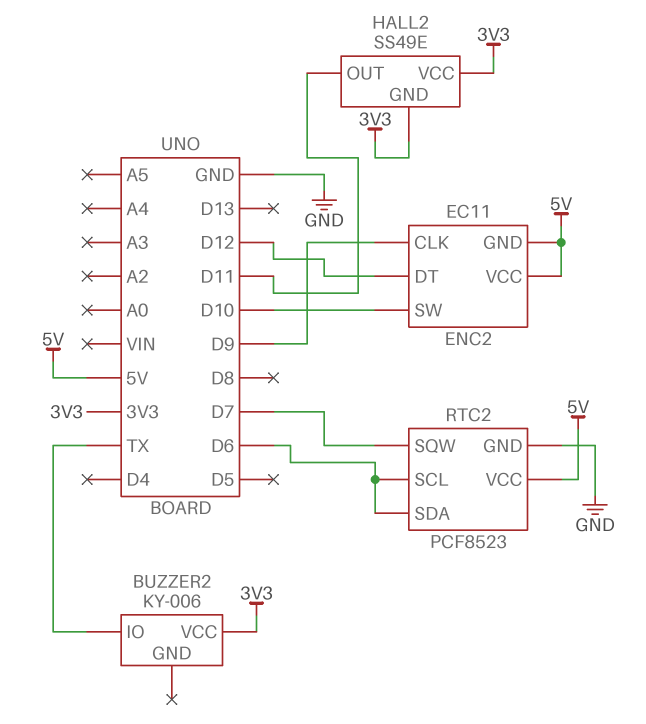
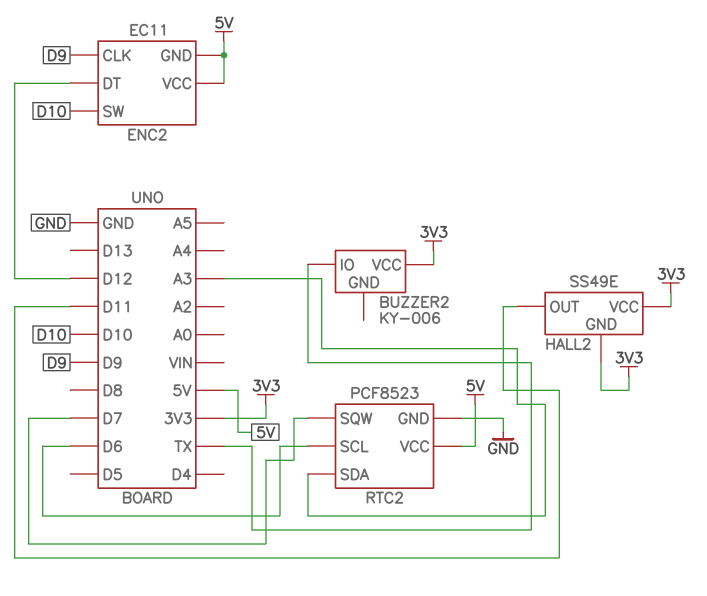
RTC2 pin SDA: D6 -> A3

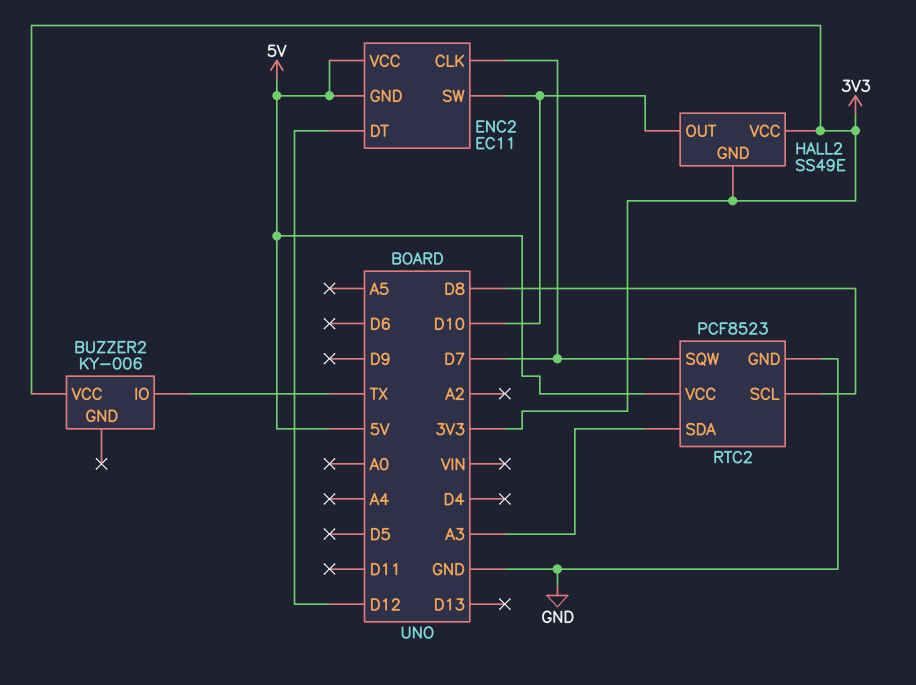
ENC2 pin CLK: D9 -> D7
HALL2 pin OUT: D11 -> D10
RTC2 pin SCL: D6 -> D8

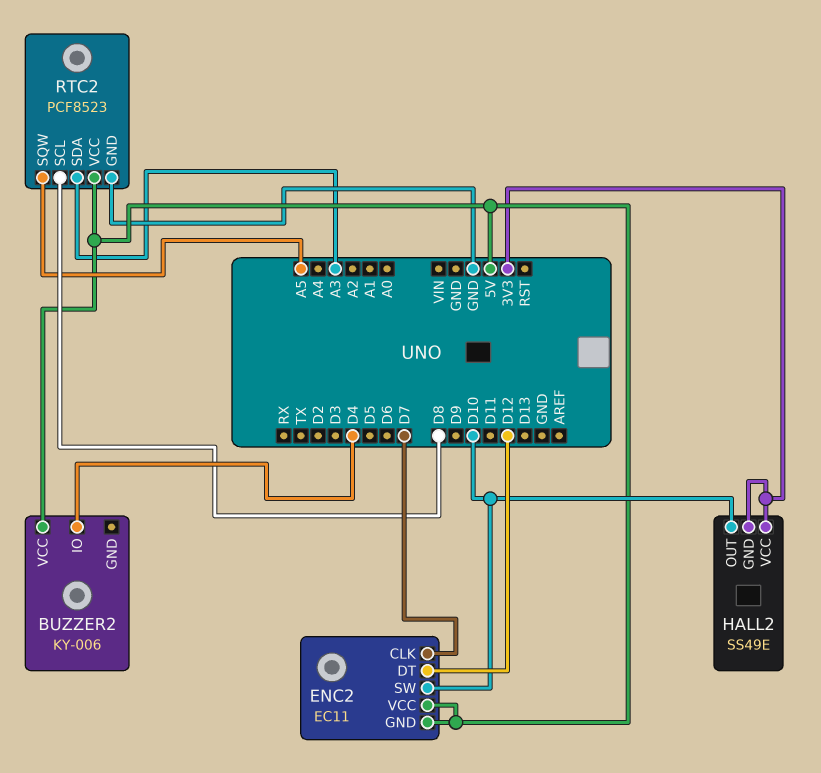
BUZZER2 pin IO: TX -> D4
BUZZER2 pin VCC: 3V3 -> 5V
RTC2 pin SQW: D7 -> A5

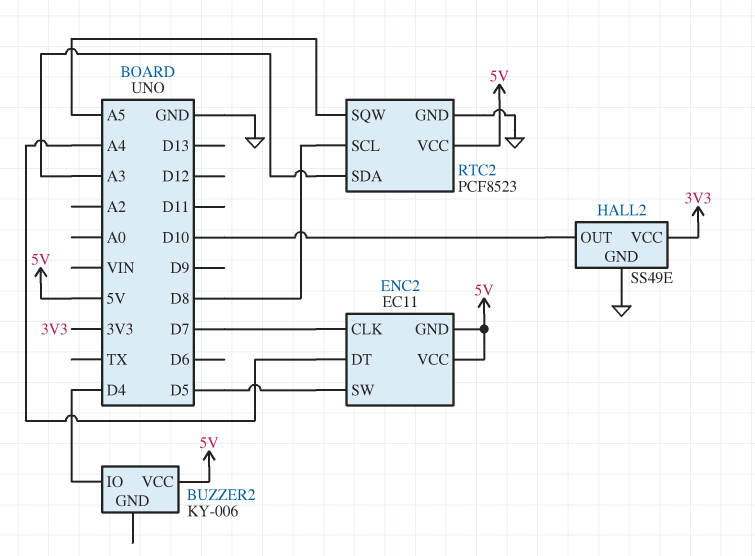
ENC2 pin DT: D12 -> A4
ENC2 pin SW: D10 -> D5
HALL2 pin GND: 3V3 -> GND

